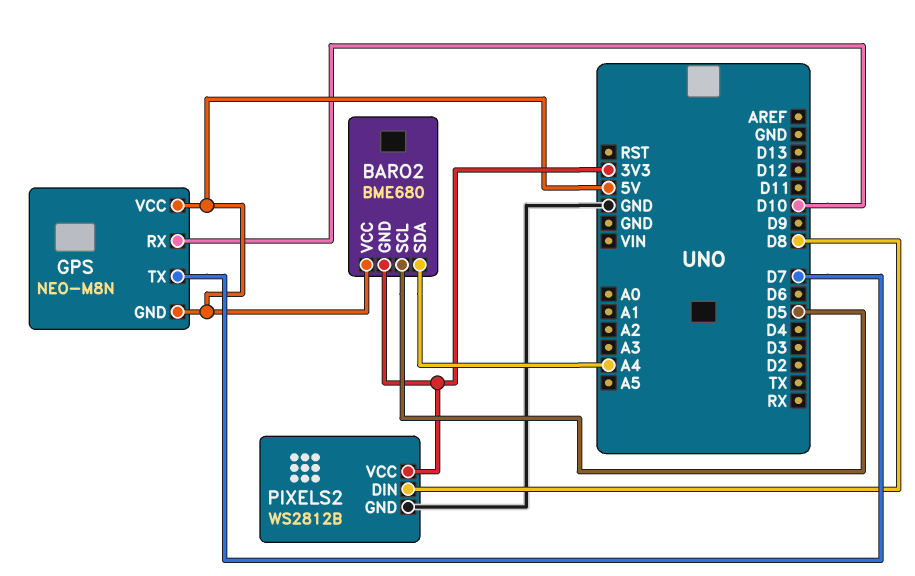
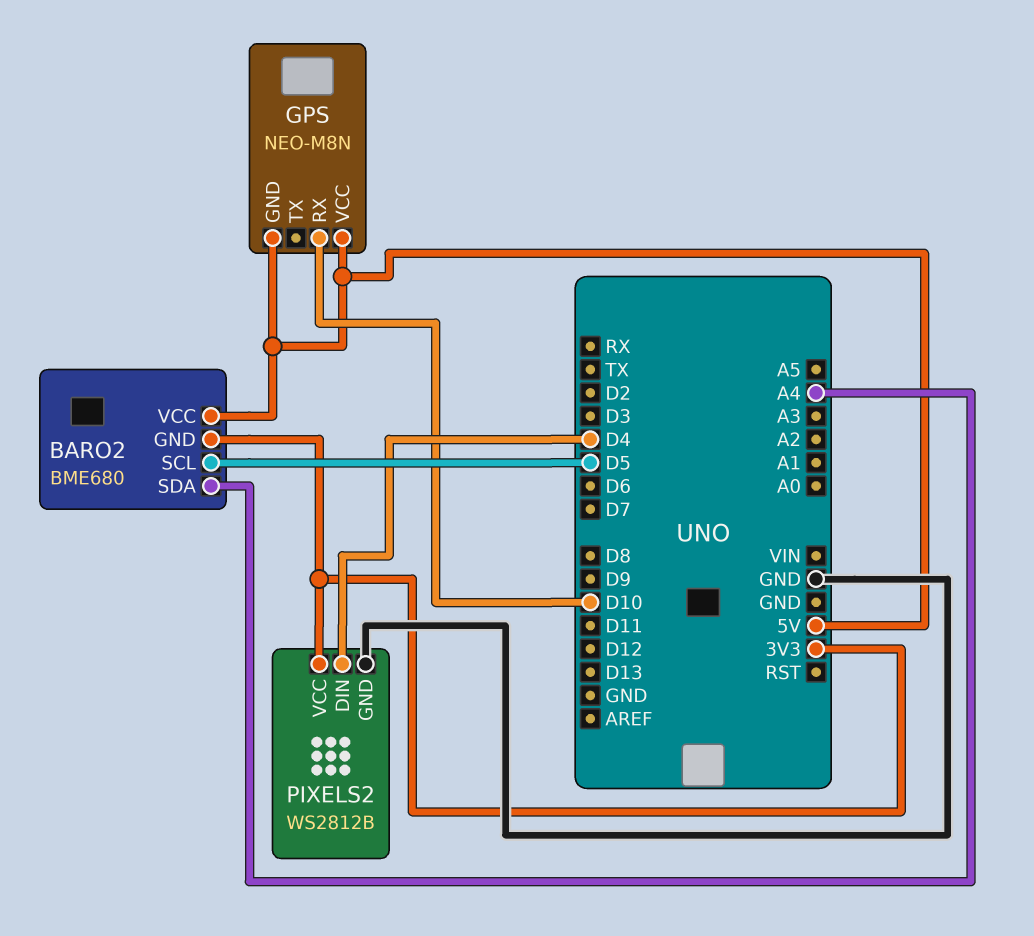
GPS pin TX: D7 -> none
PIXELS2 pin DIN: D8 -> D4

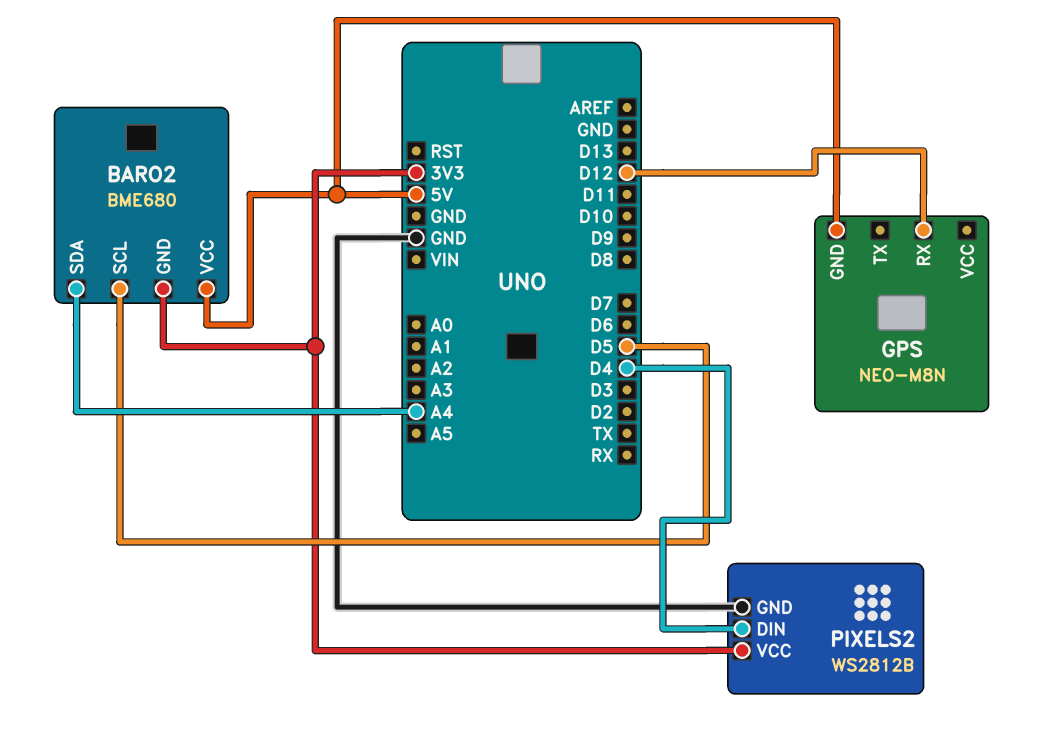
GPS pin RX: D10 -> D12
GPS pin VCC: 5V -> none

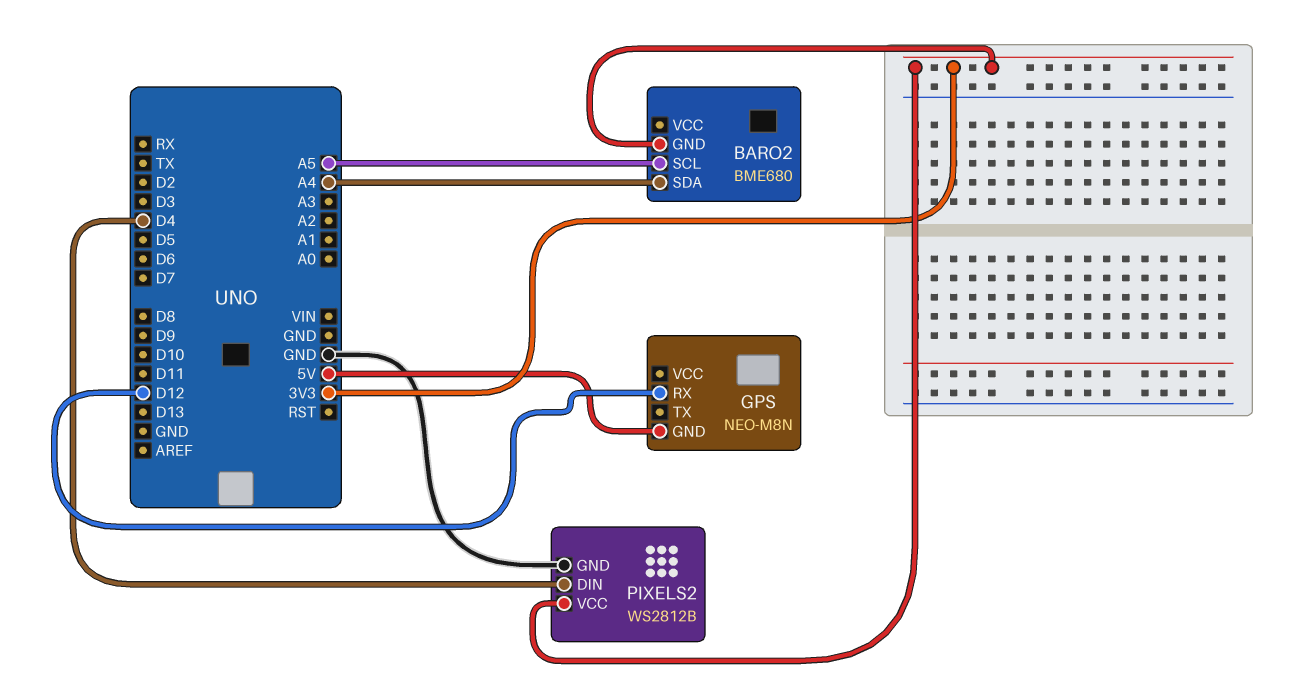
BARO2 pin SCL: D5 -> A5
BARO2 pin VCC: 5V -> none

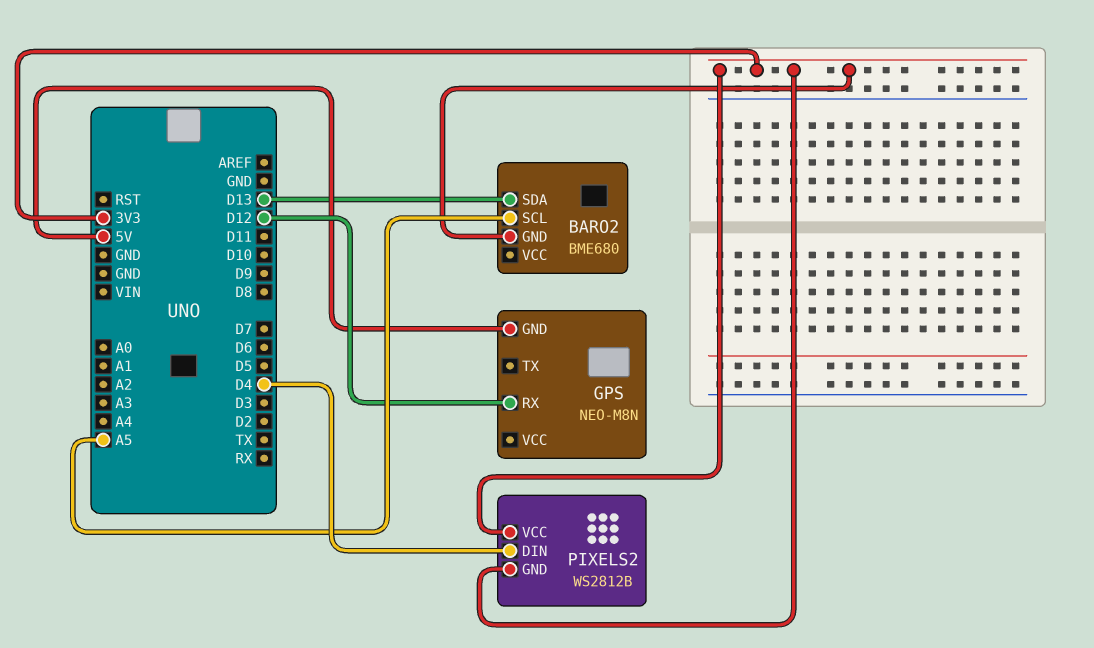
BARO2 pin SDA: A4 -> D13
PIXELS2 pin GND: GND -> 3V3

